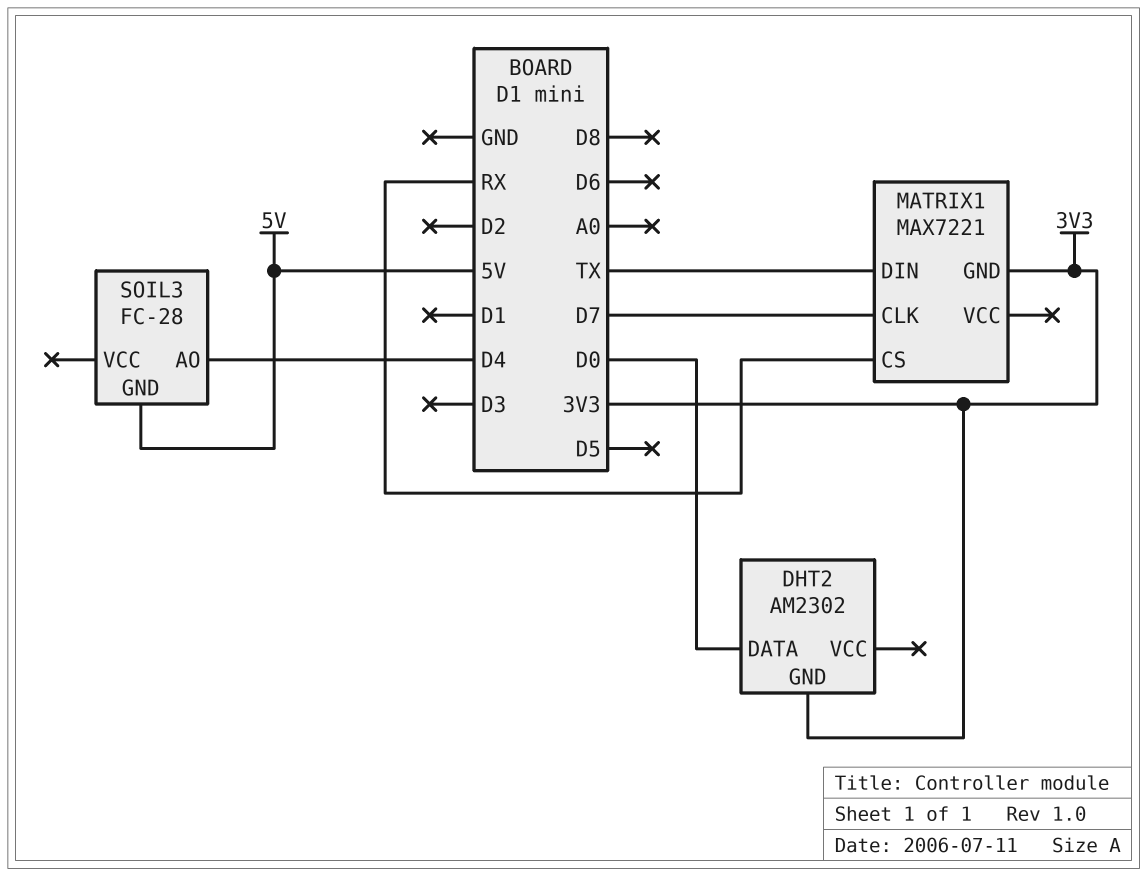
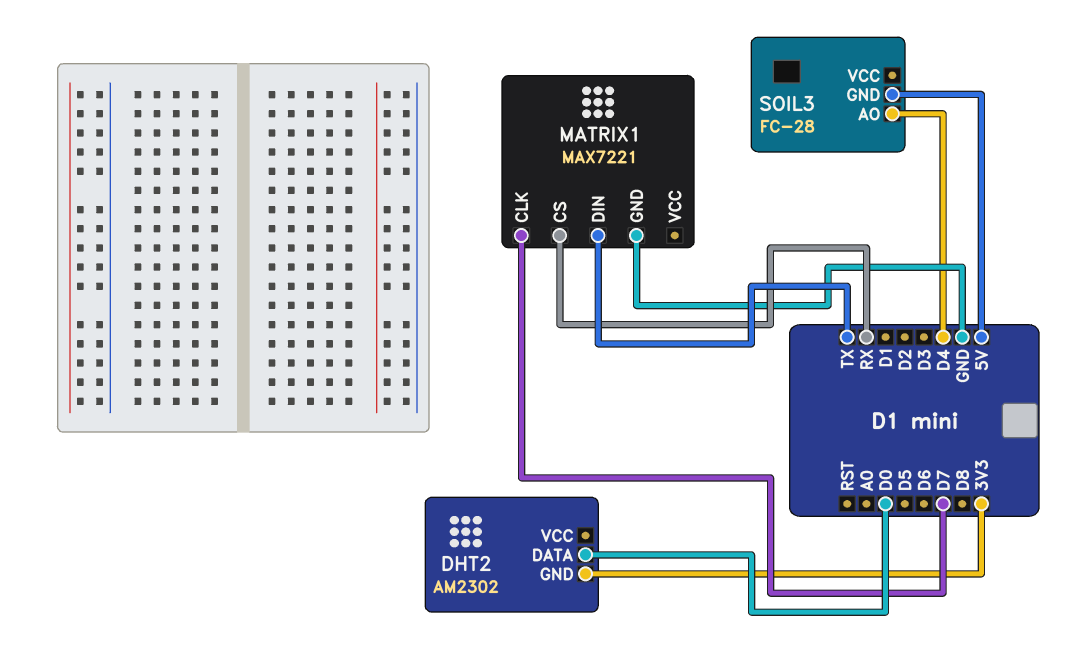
MATRIX1 pin GND: 3V3 -> GND

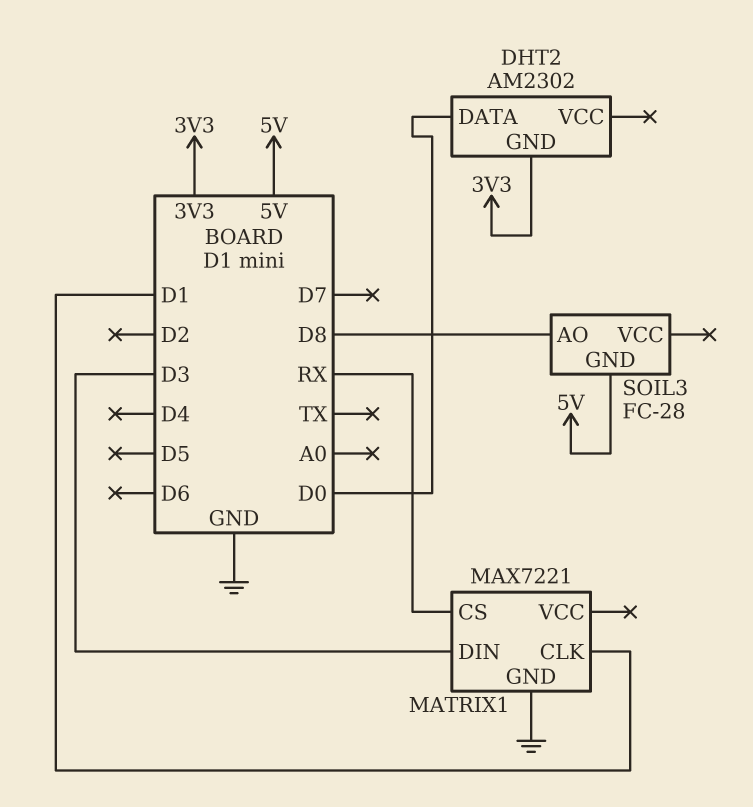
MATRIX1 pin CLK: D7 -> D1
MATRIX1 pin DIN: TX -> D3
SOIL3 pin AO: D4 -> D8

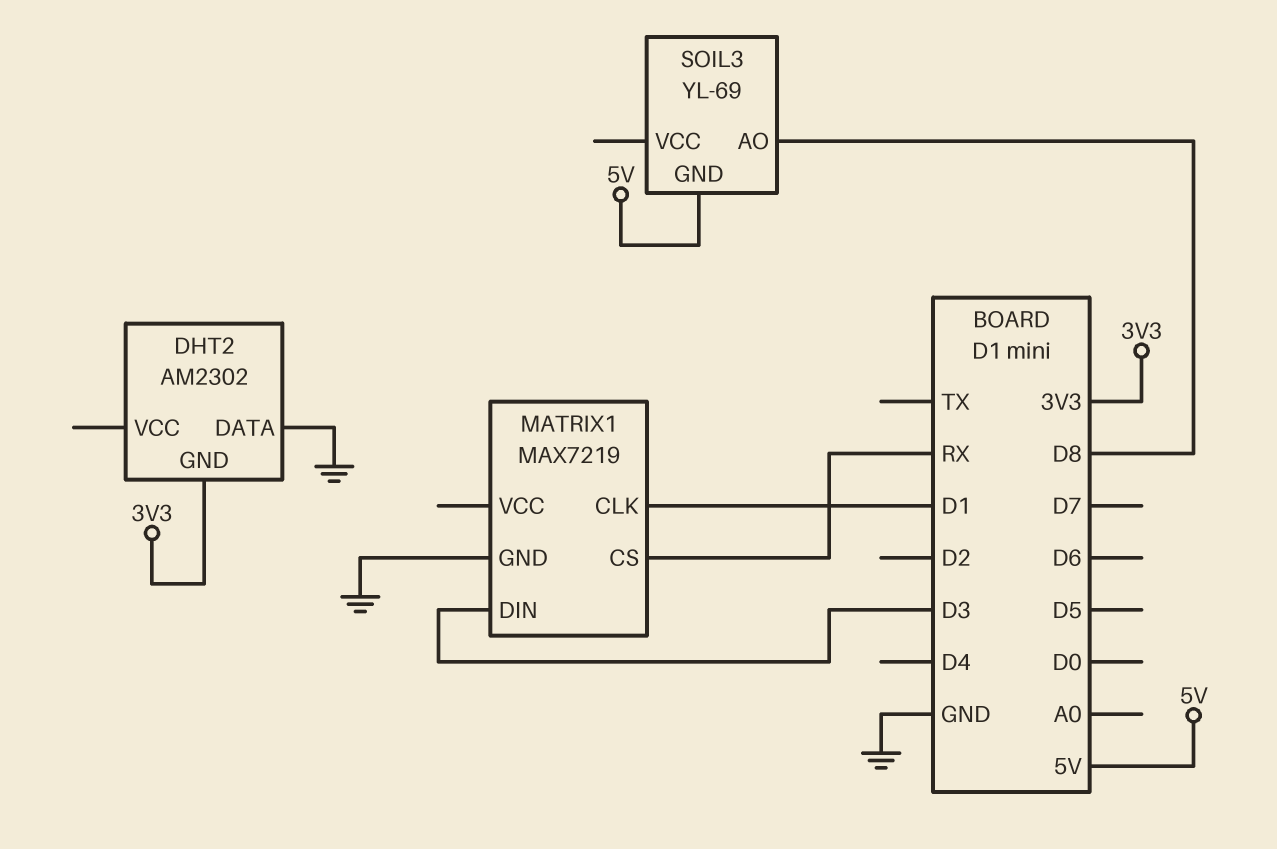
DHT2 pin DATA: D0 -> GND
MATRIX1: MAX7221 -> MAX7219
SOIL3: FC-28 -> YL-69

